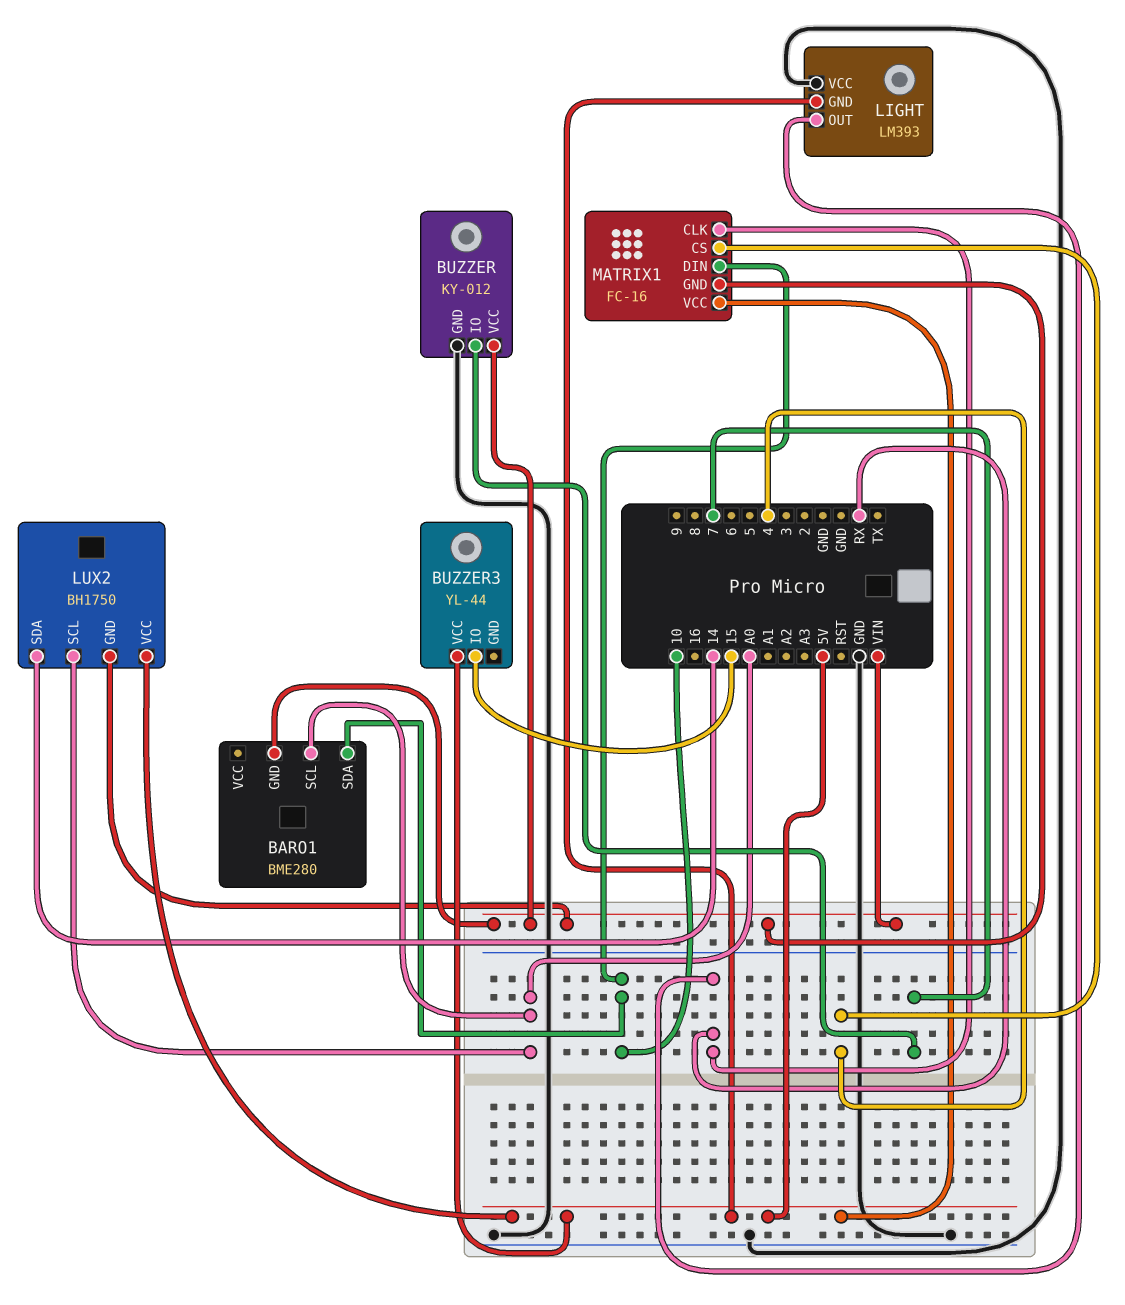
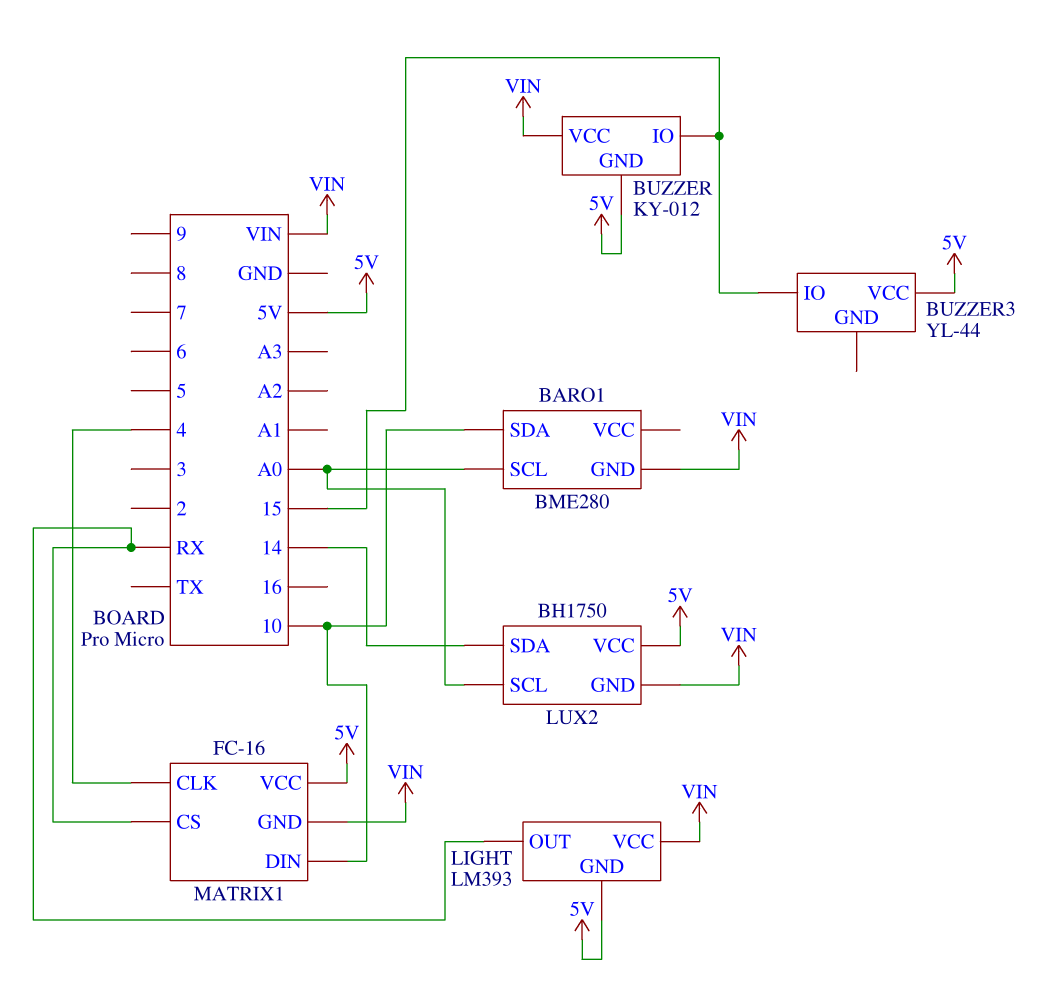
BUZZER pin GND: GND -> 5V
BUZZER pin IO: 7 -> 15
LIGHT pin VCC: GND -> VIN
MATRIX1 pin CLK: RX -> 4
MATRIX1 pin CS: 4 -> RX

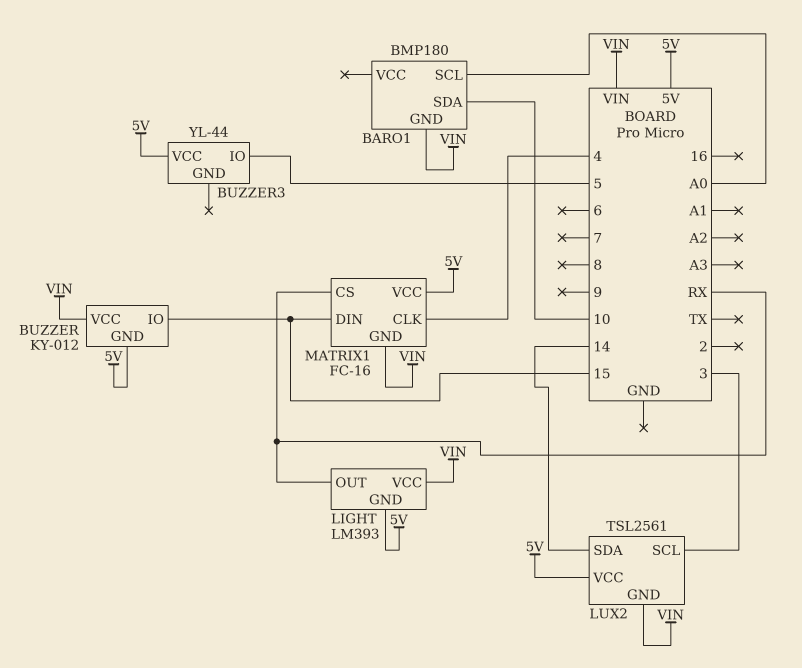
BARO1: BME280 -> BMP180
BUZZER3 pin IO: 15 -> 5
LUX2: BH1750 -> TSL2561
LUX2 pin SCL: A0 -> 3
MATRIX1 pin DIN: 10 -> 15

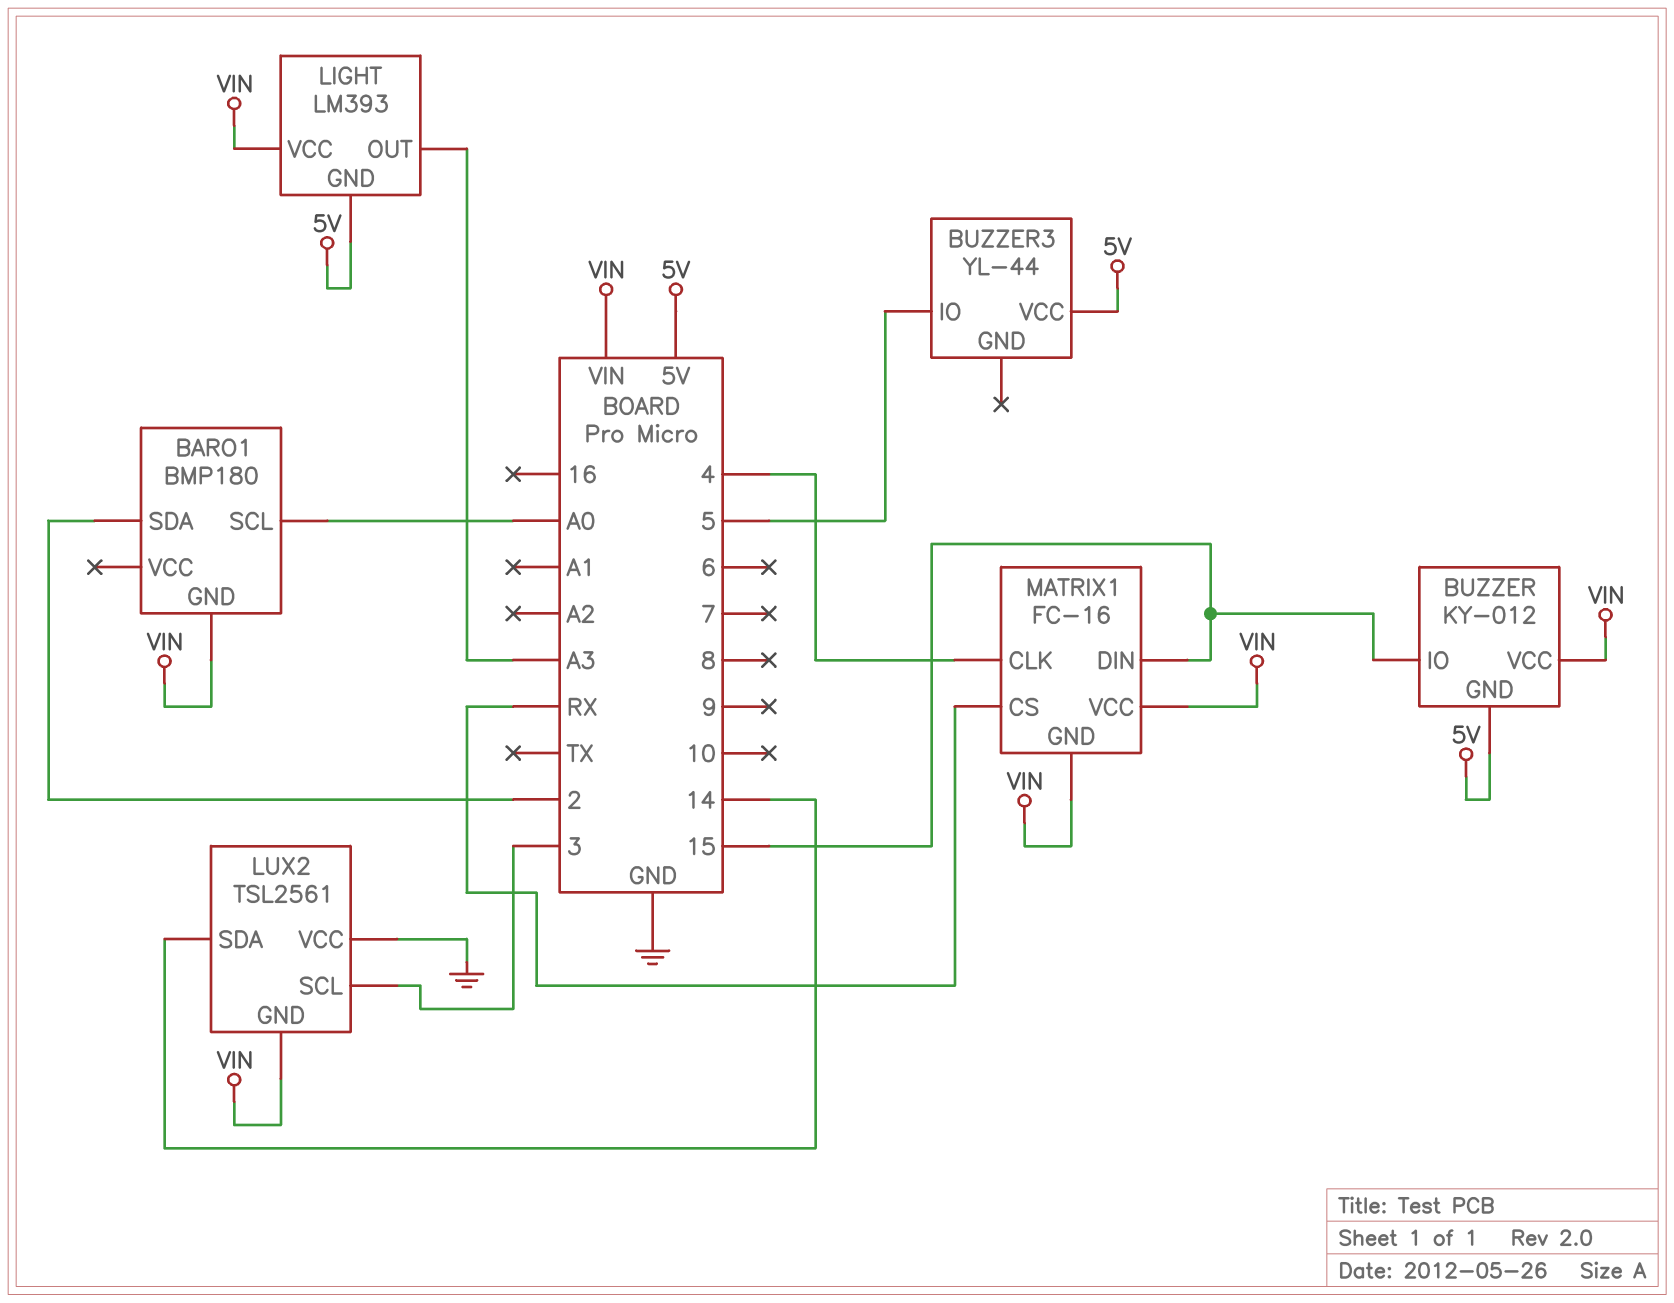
BARO1 pin SDA: 10 -> 2
LIGHT pin OUT: RX -> A3
LUX2 pin VCC: 5V -> GND
MATRIX1 pin VCC: 5V -> VIN

